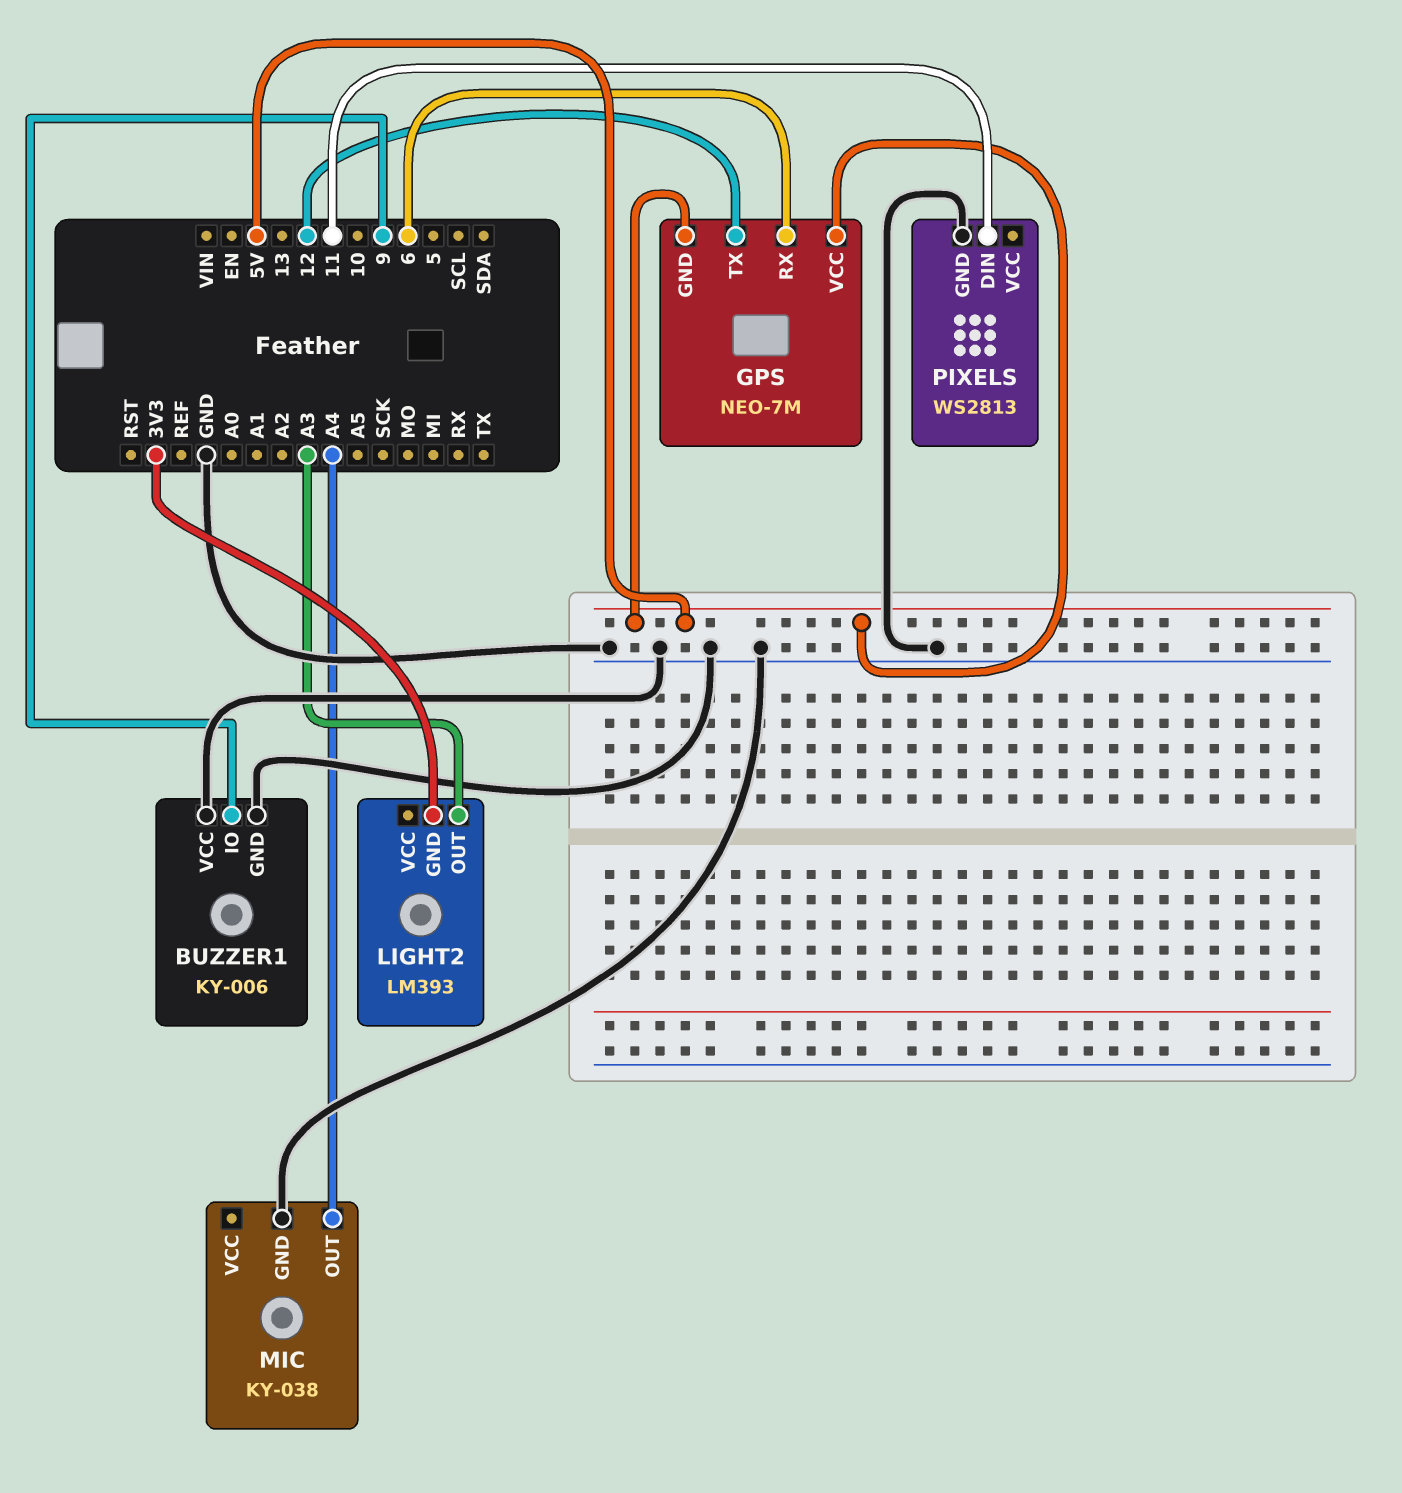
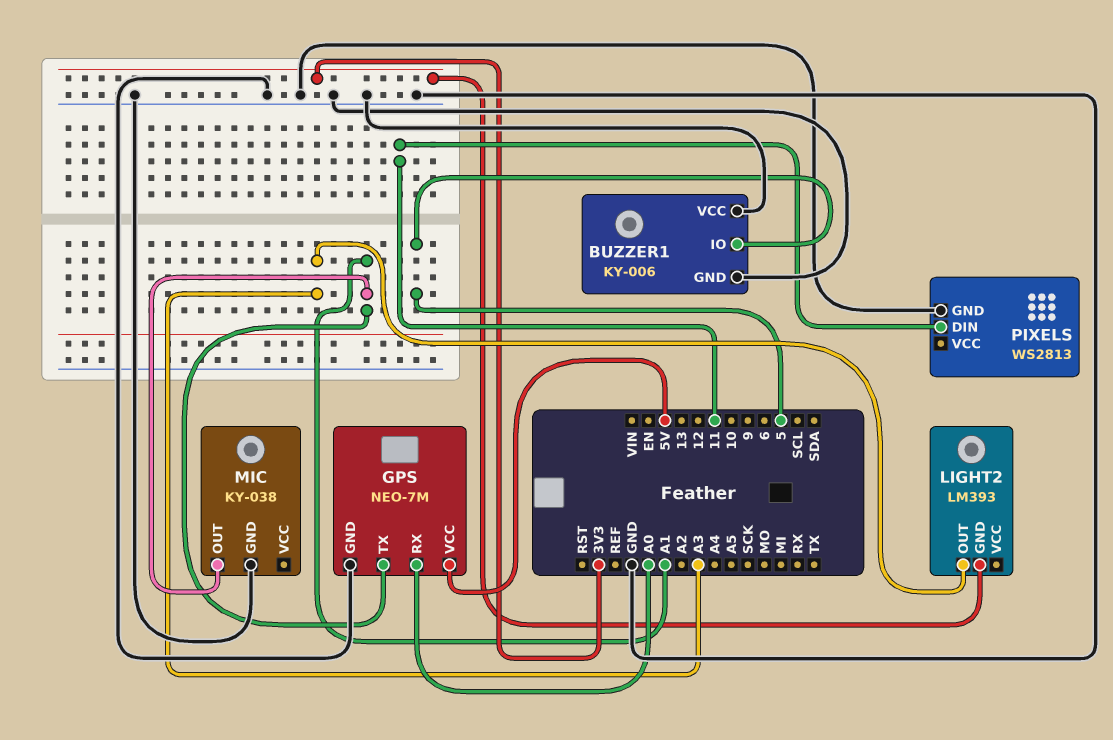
BUZZER1 pin IO: 9 -> 5
GPS pin GND: 5V -> GND
GPS pin RX: 6 -> A0
GPS pin TX: 12 -> A1
MIC pin OUT: A4 -> A1

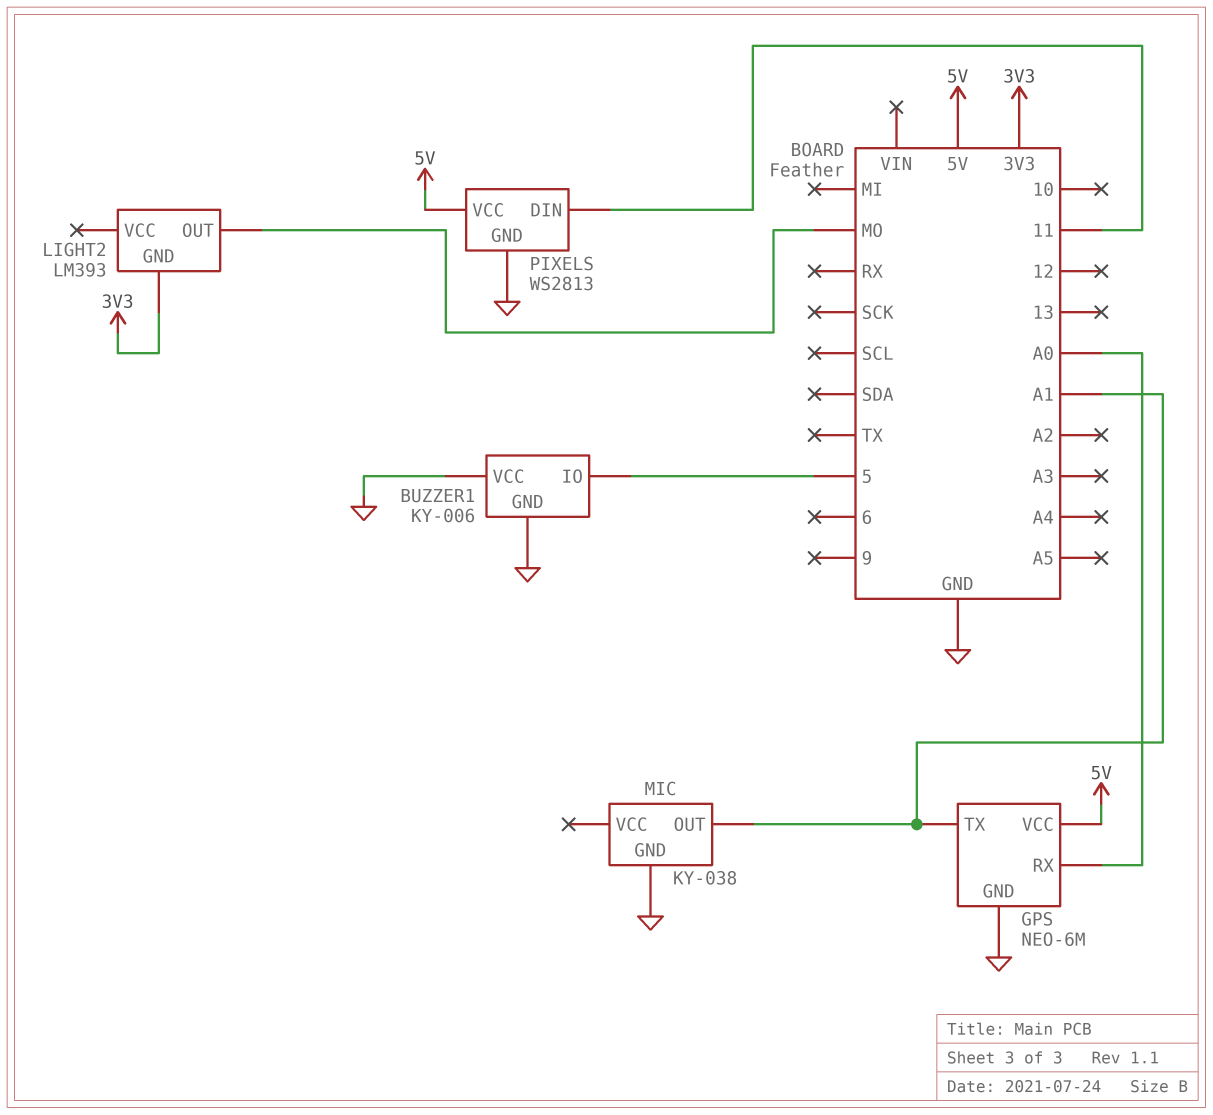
GPS: NEO-7M -> NEO-6M
LIGHT2 pin OUT: A3 -> MO
PIXELS pin VCC: none -> 5V

